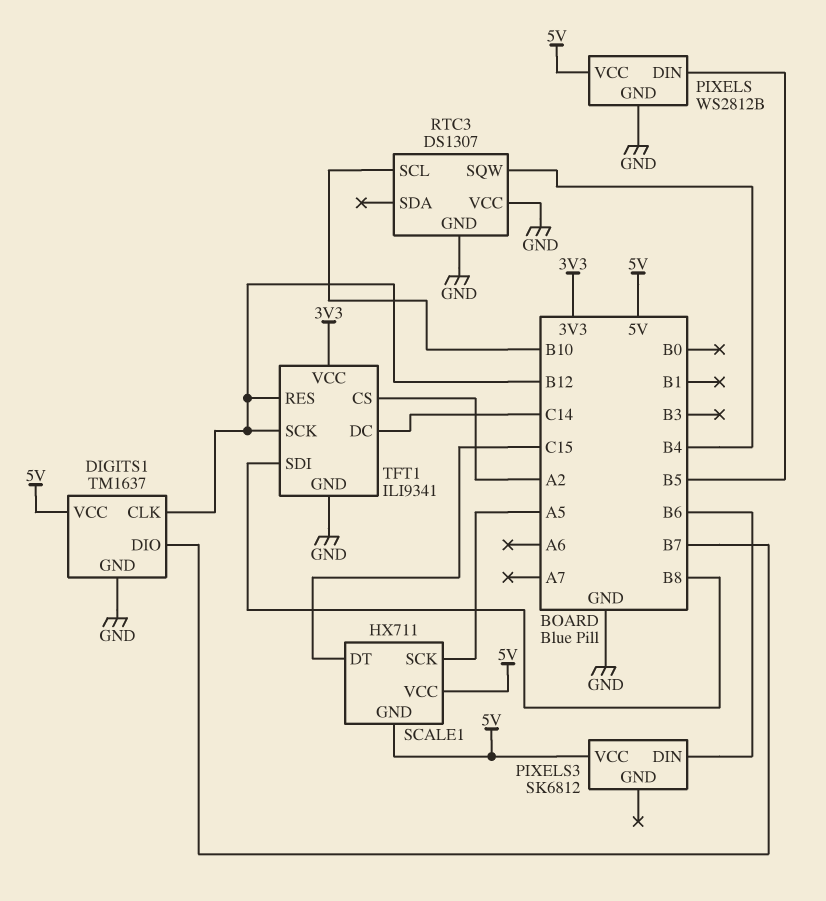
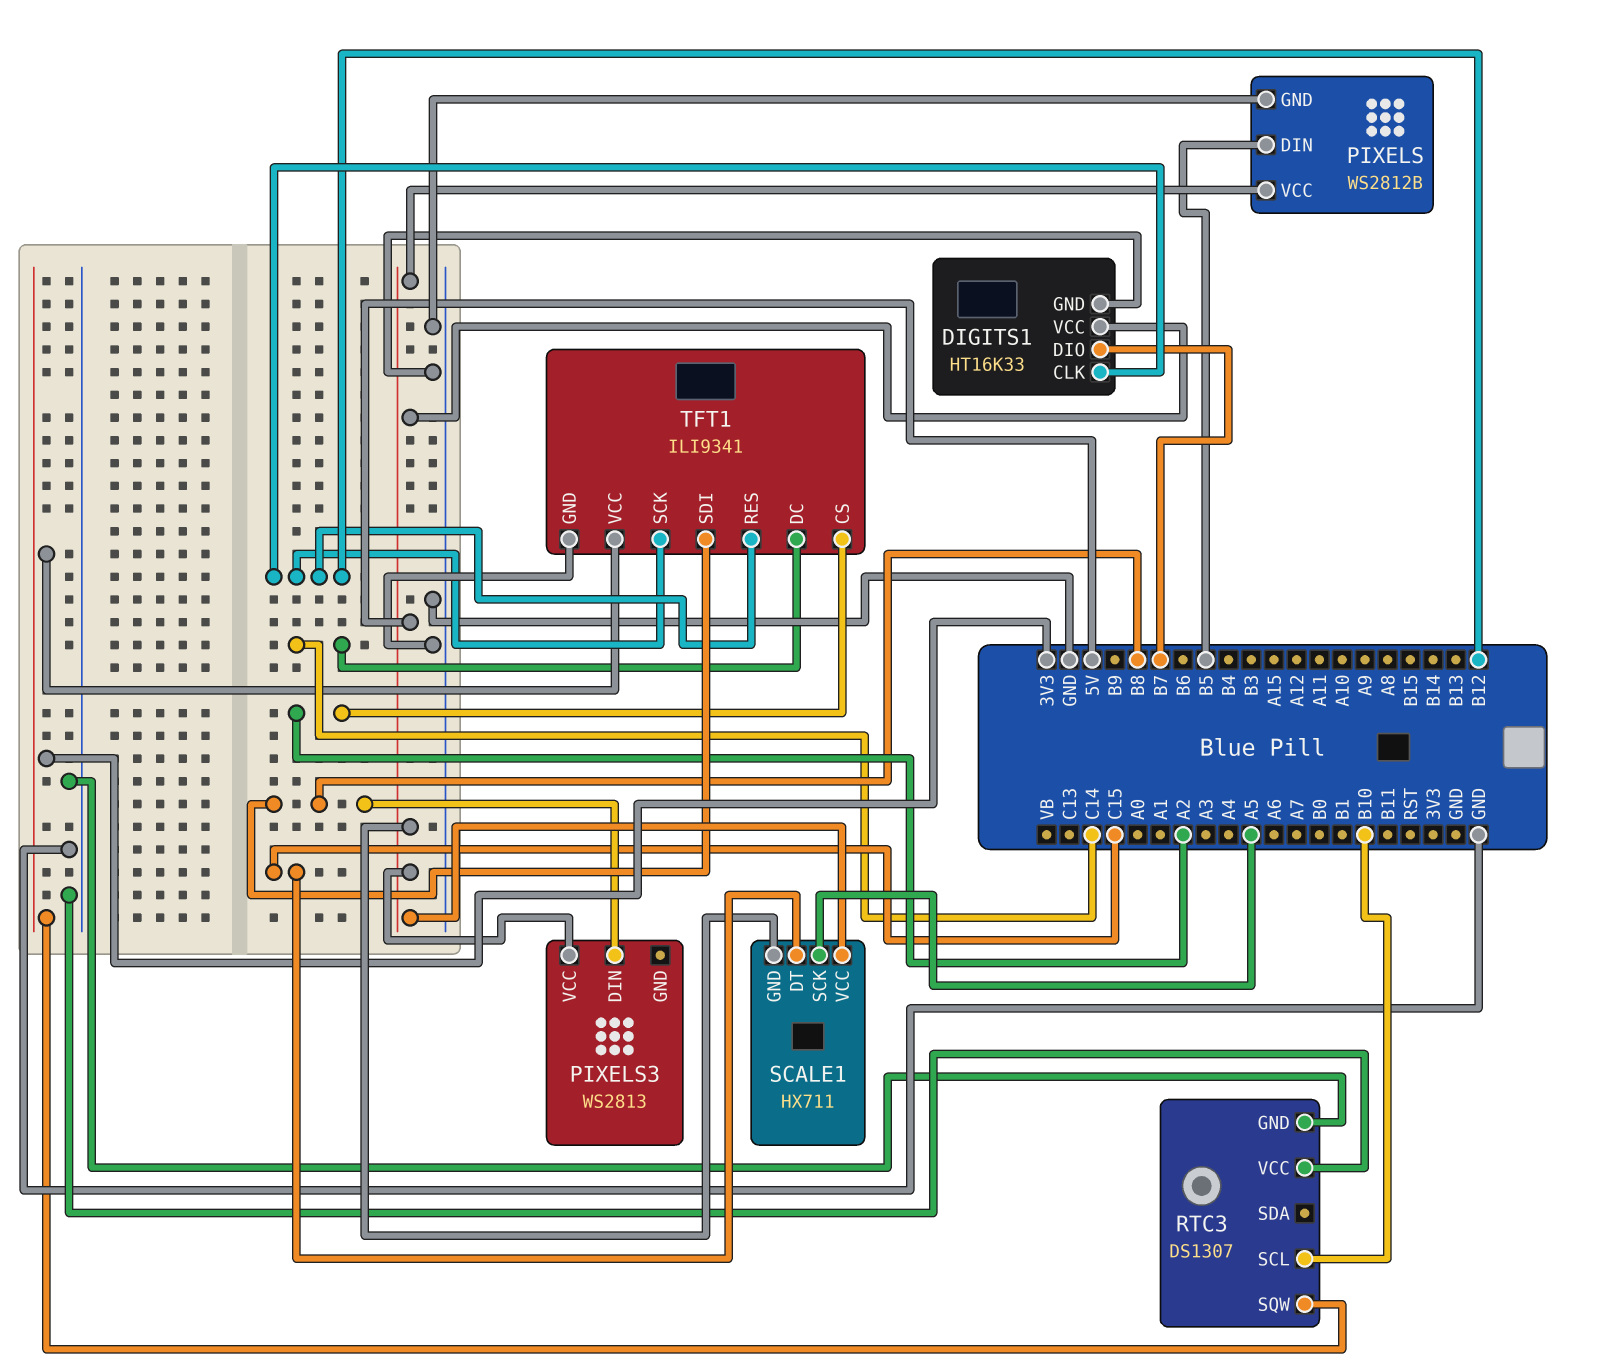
DIGITS1: TM1637 -> HT16K33
PIXELS3: SK6812 -> WS2813
PIXELS3 pin DIN: B6 -> B8
RTC3 pin SQW: B4 -> 3V3

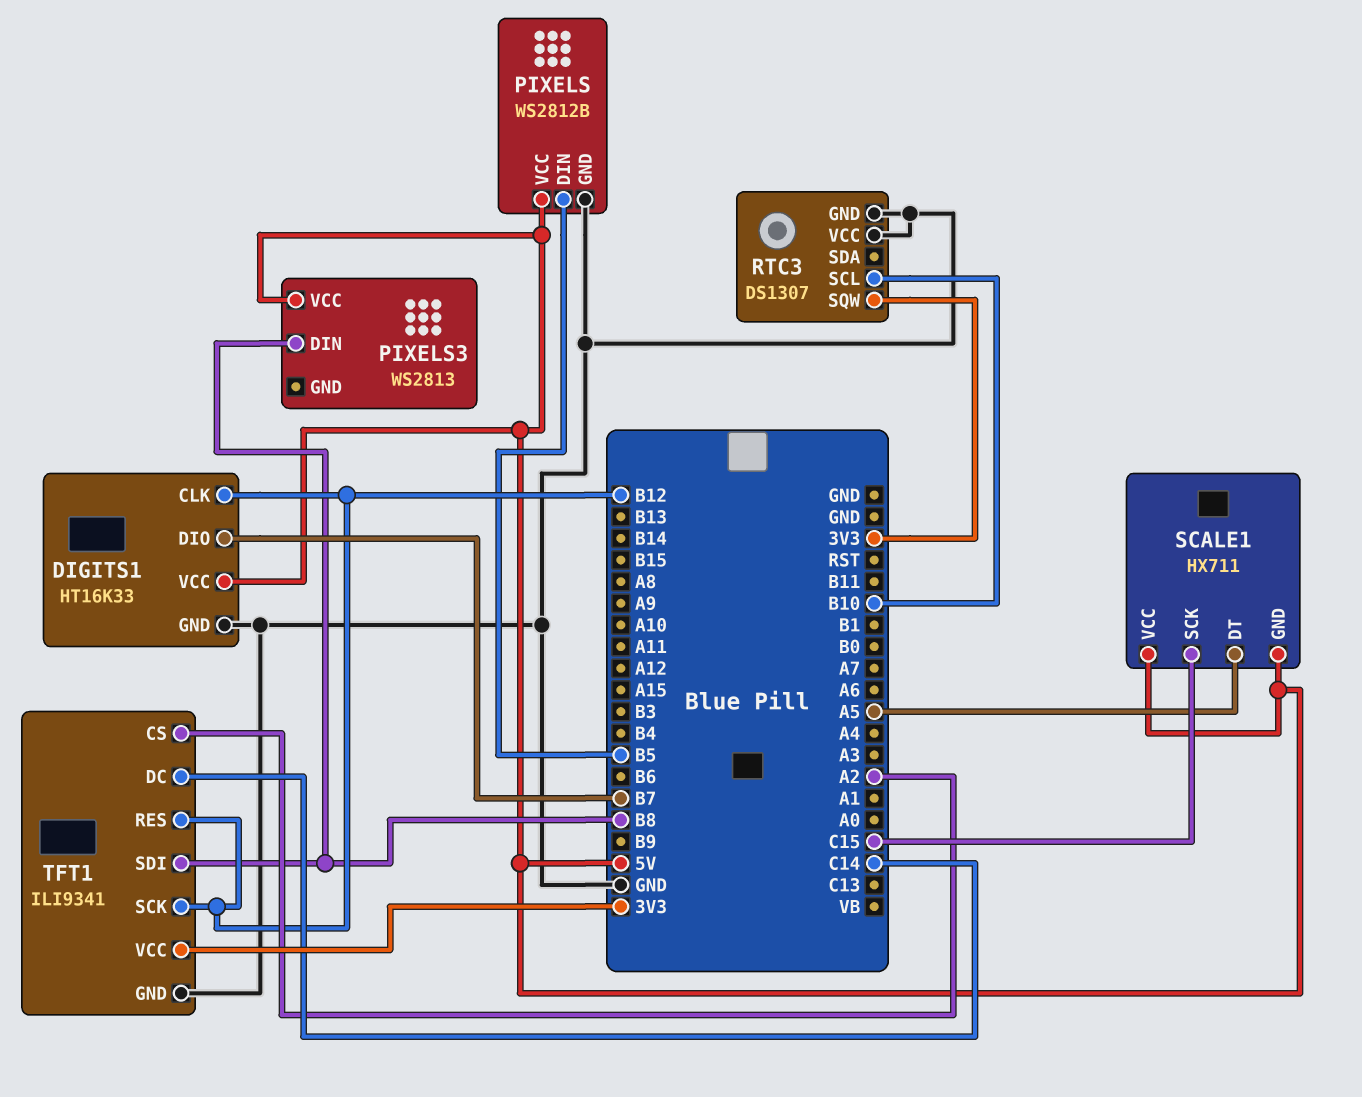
SCALE1 pin DT: C15 -> A5
SCALE1 pin SCK: A5 -> C15

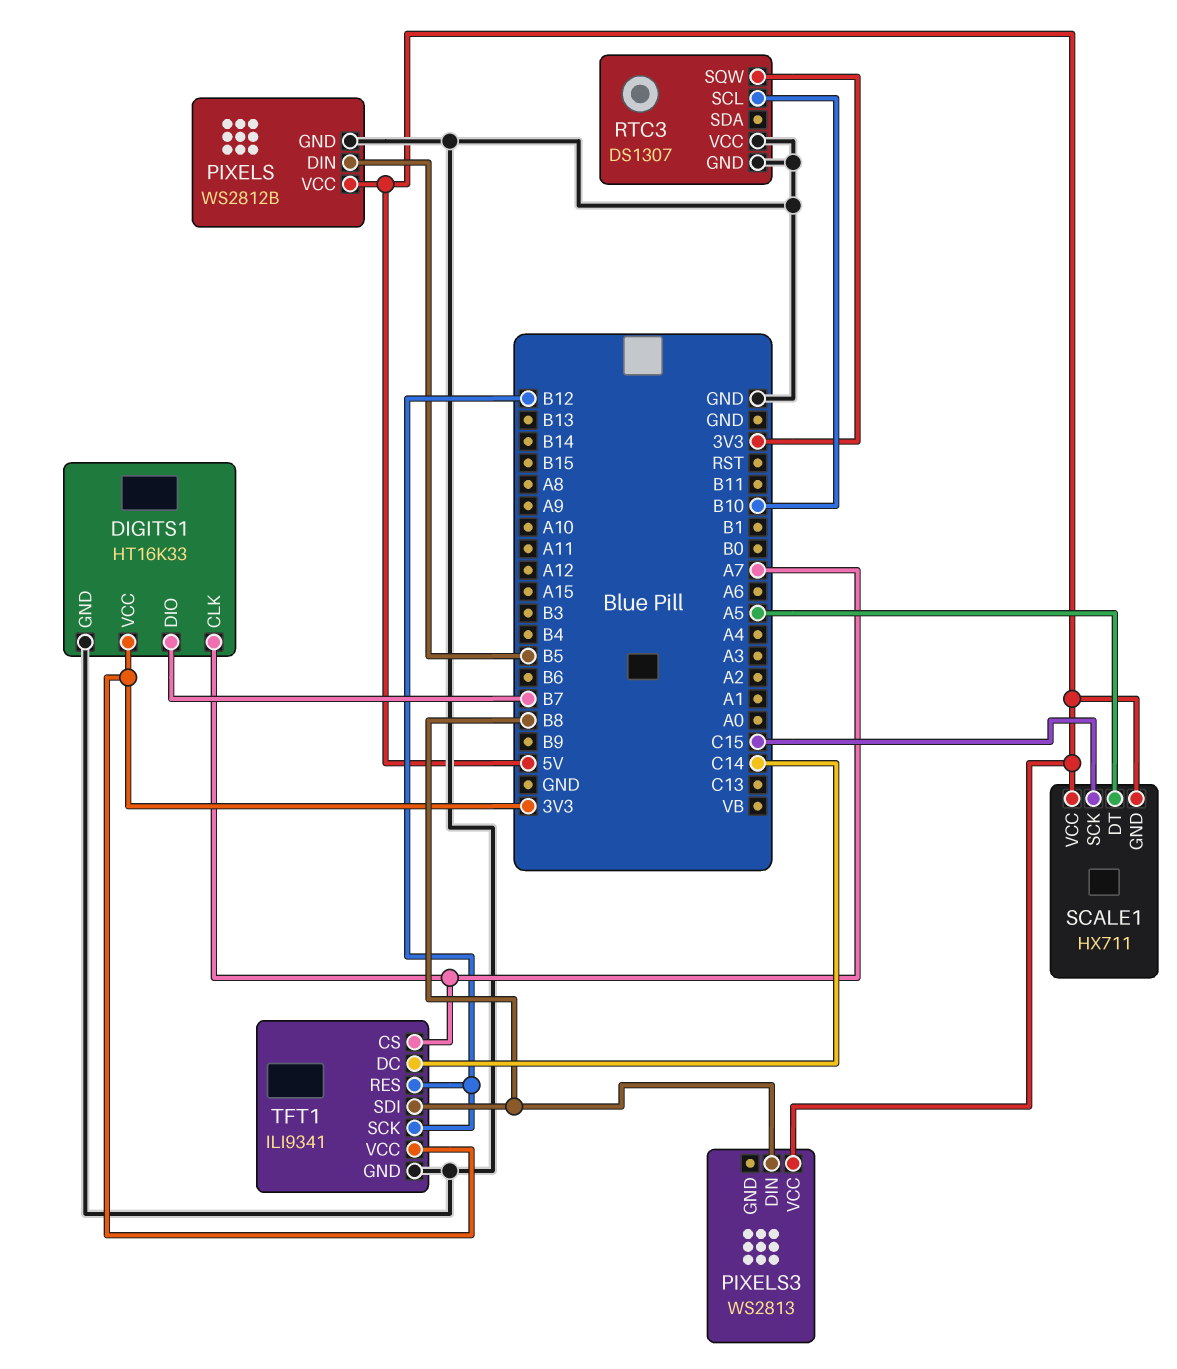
DIGITS1 pin CLK: B12 -> A7
DIGITS1 pin VCC: 5V -> 3V3
TFT1 pin CS: A2 -> A7

